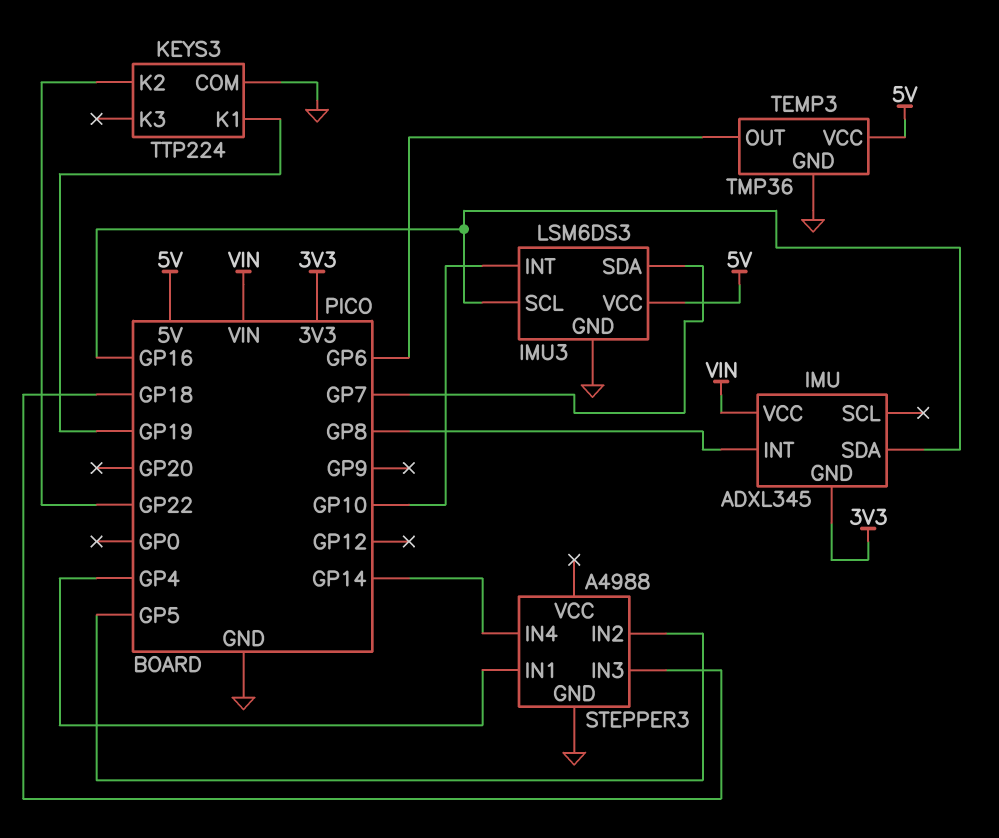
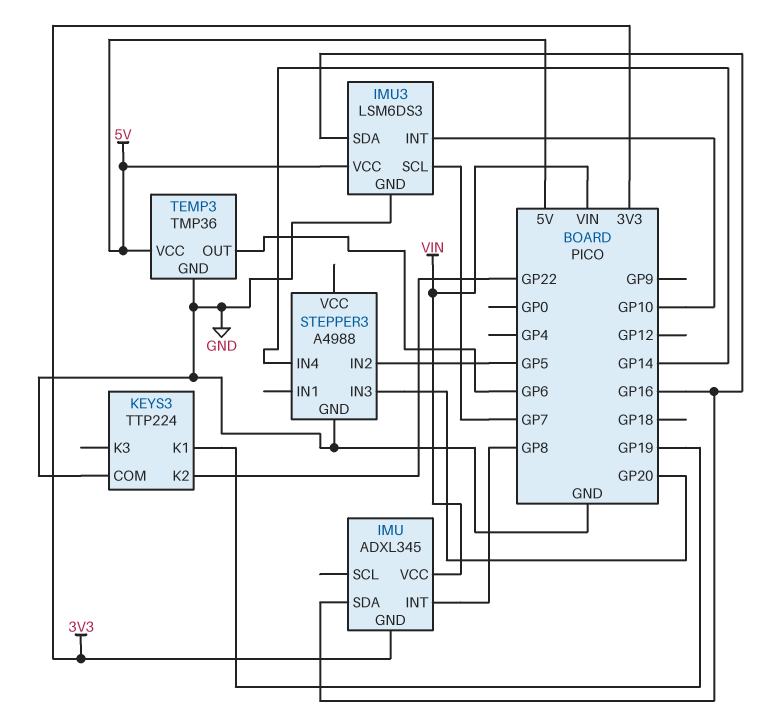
IMU3 pin SCL: GP16 -> GP7
IMU3 pin SDA: GP7 -> GP16
STEPPER3 pin IN1: GP4 -> none
STEPPER3 pin IN3: GP18 -> GP20

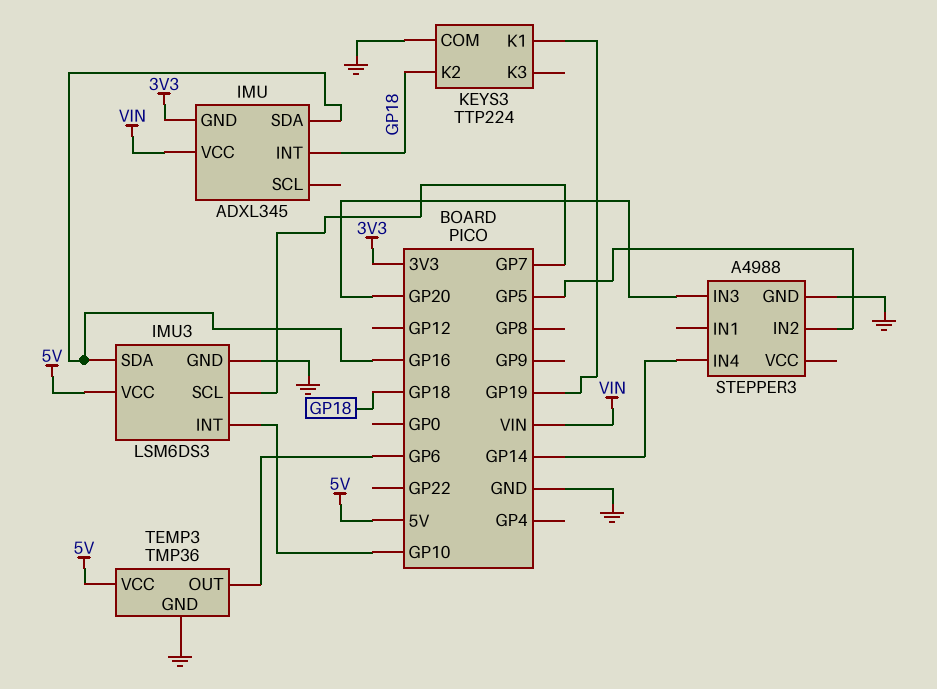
IMU pin INT: GP8 -> GP18
KEYS3 pin K2: GP22 -> GP18

